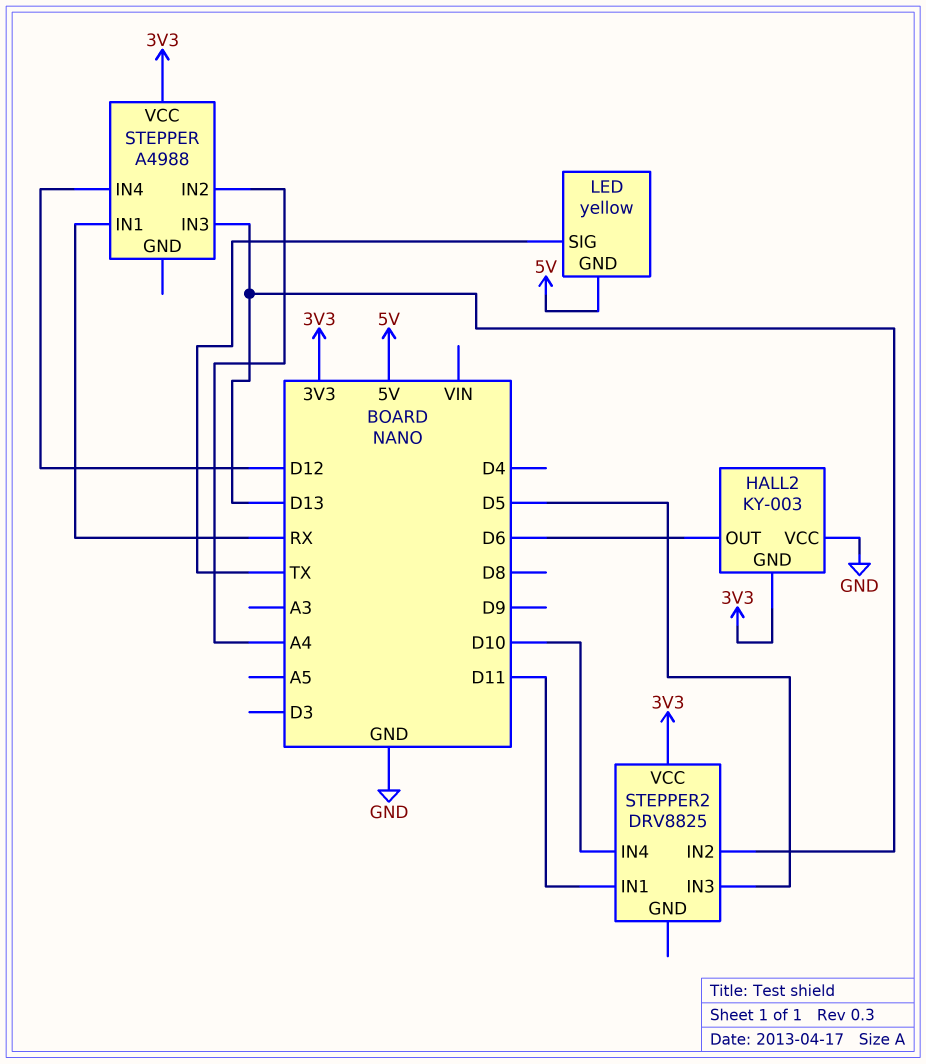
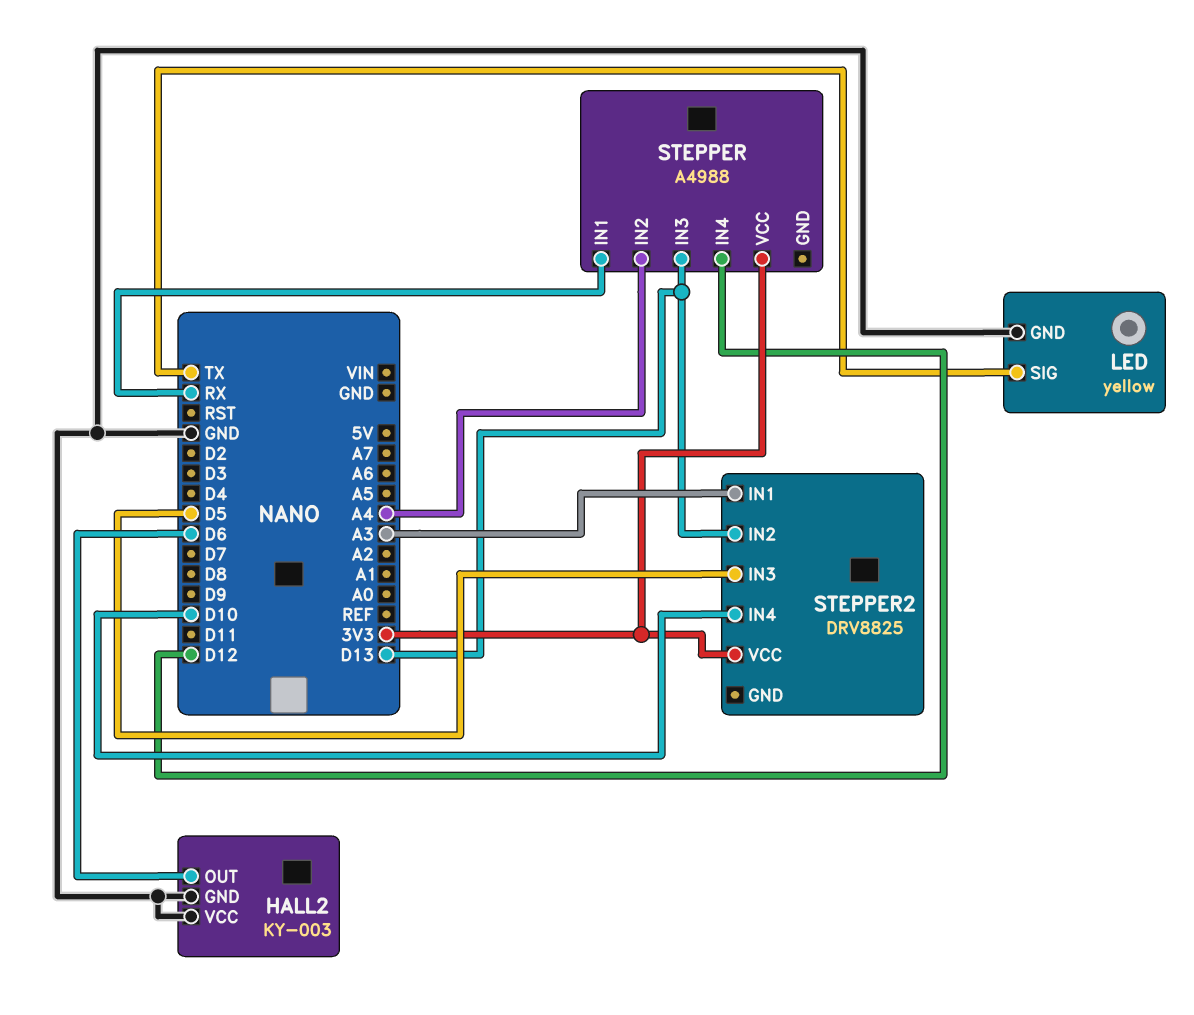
HALL2 pin GND: 3V3 -> GND
LED pin GND: 5V -> GND
STEPPER2 pin IN1: D11 -> A3

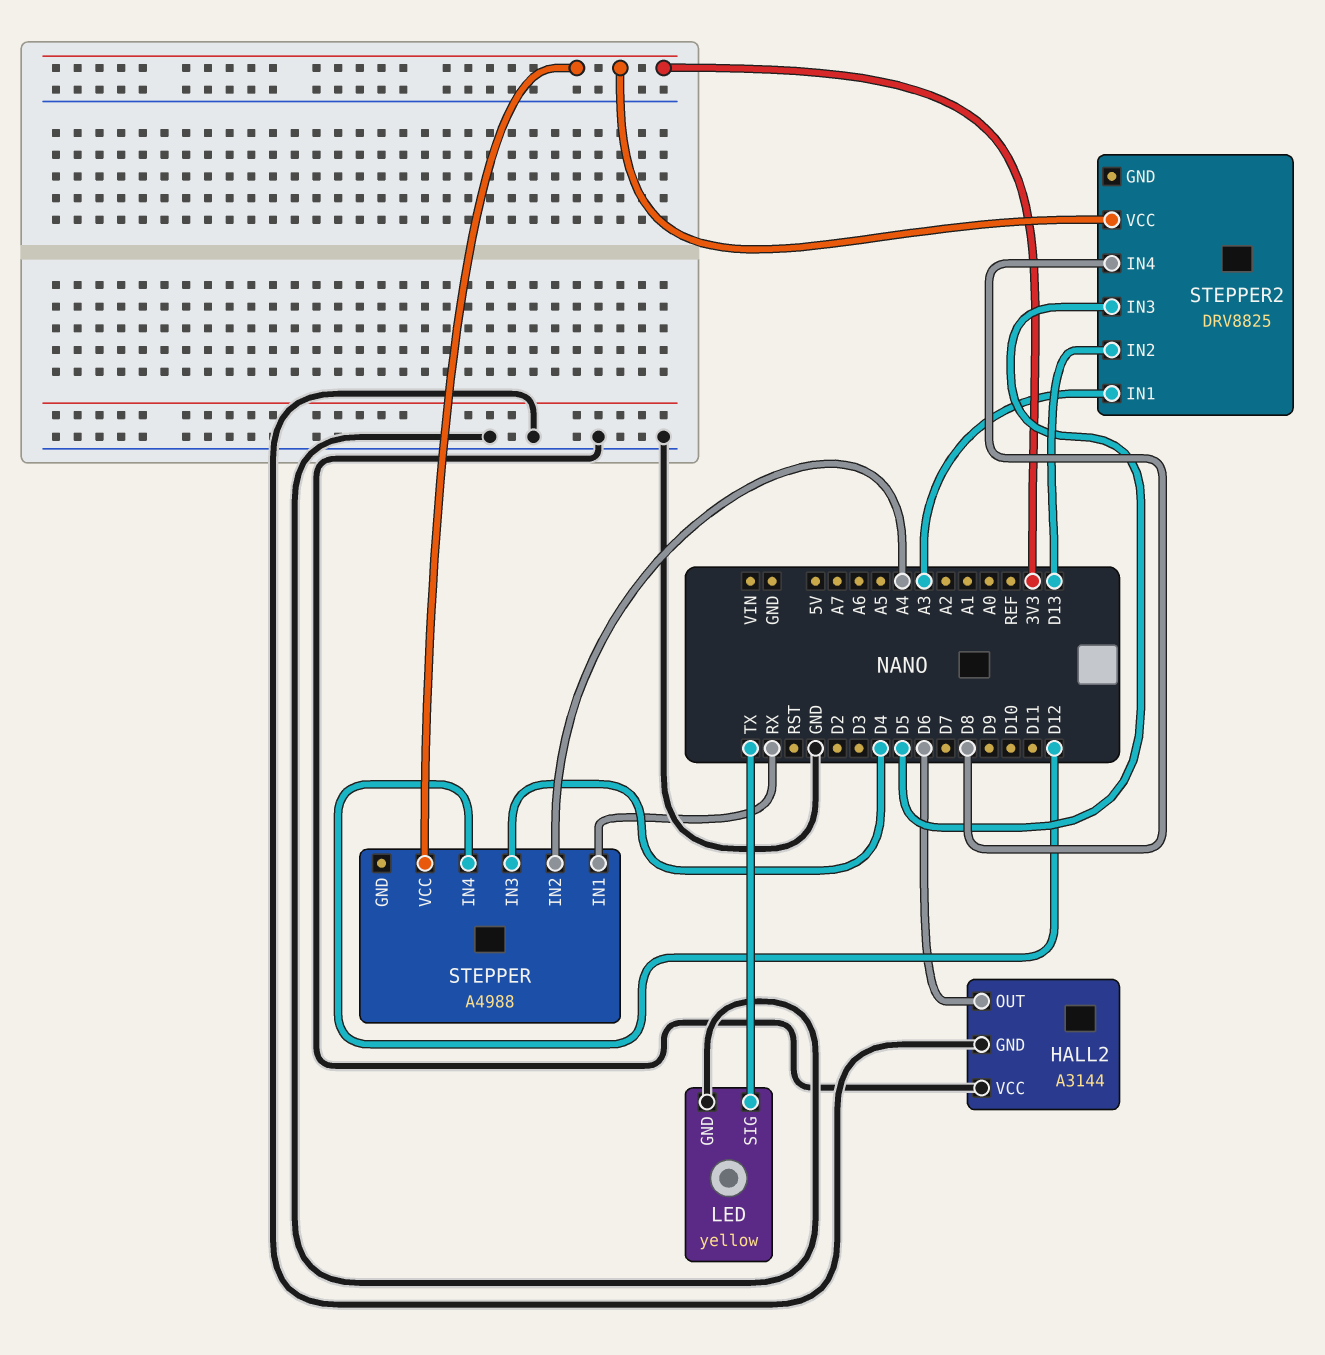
HALL2: KY-003 -> A3144
STEPPER pin IN3: D13 -> D4
STEPPER2 pin IN4: D10 -> D8

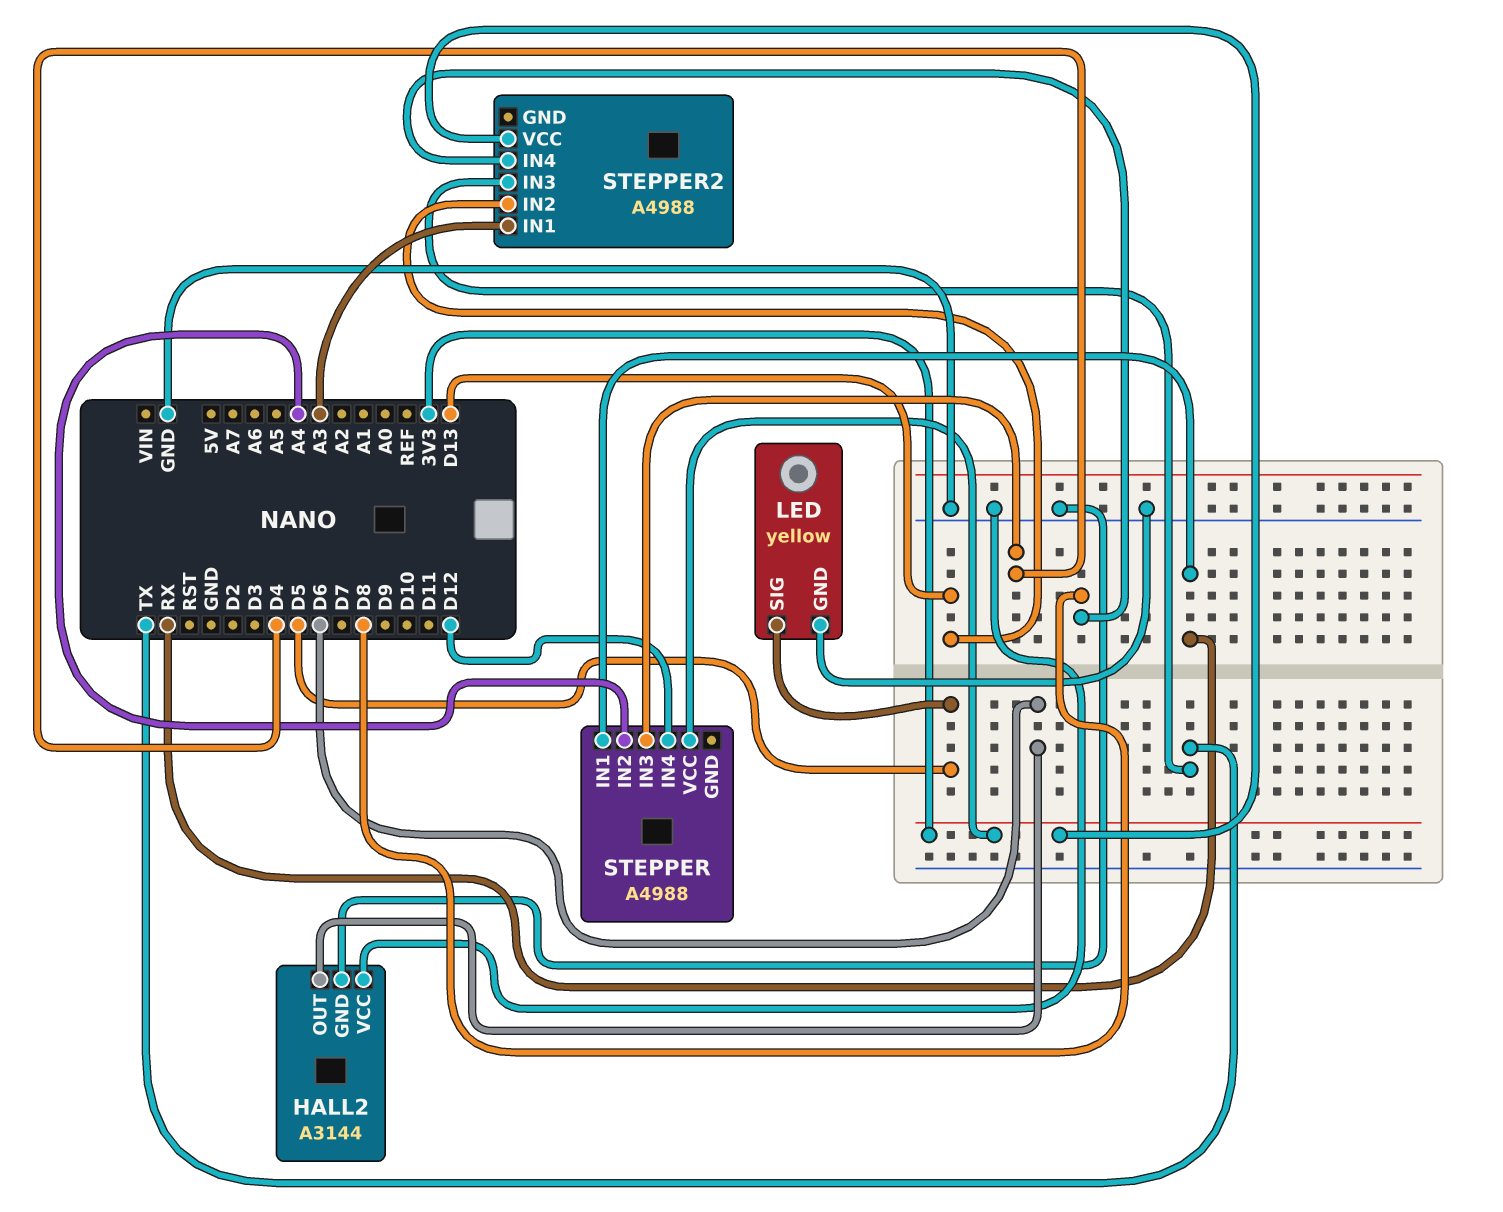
LED pin SIG: TX -> D5
STEPPER2: DRV8825 -> A4988
STEPPER2 pin IN3: D5 -> TX

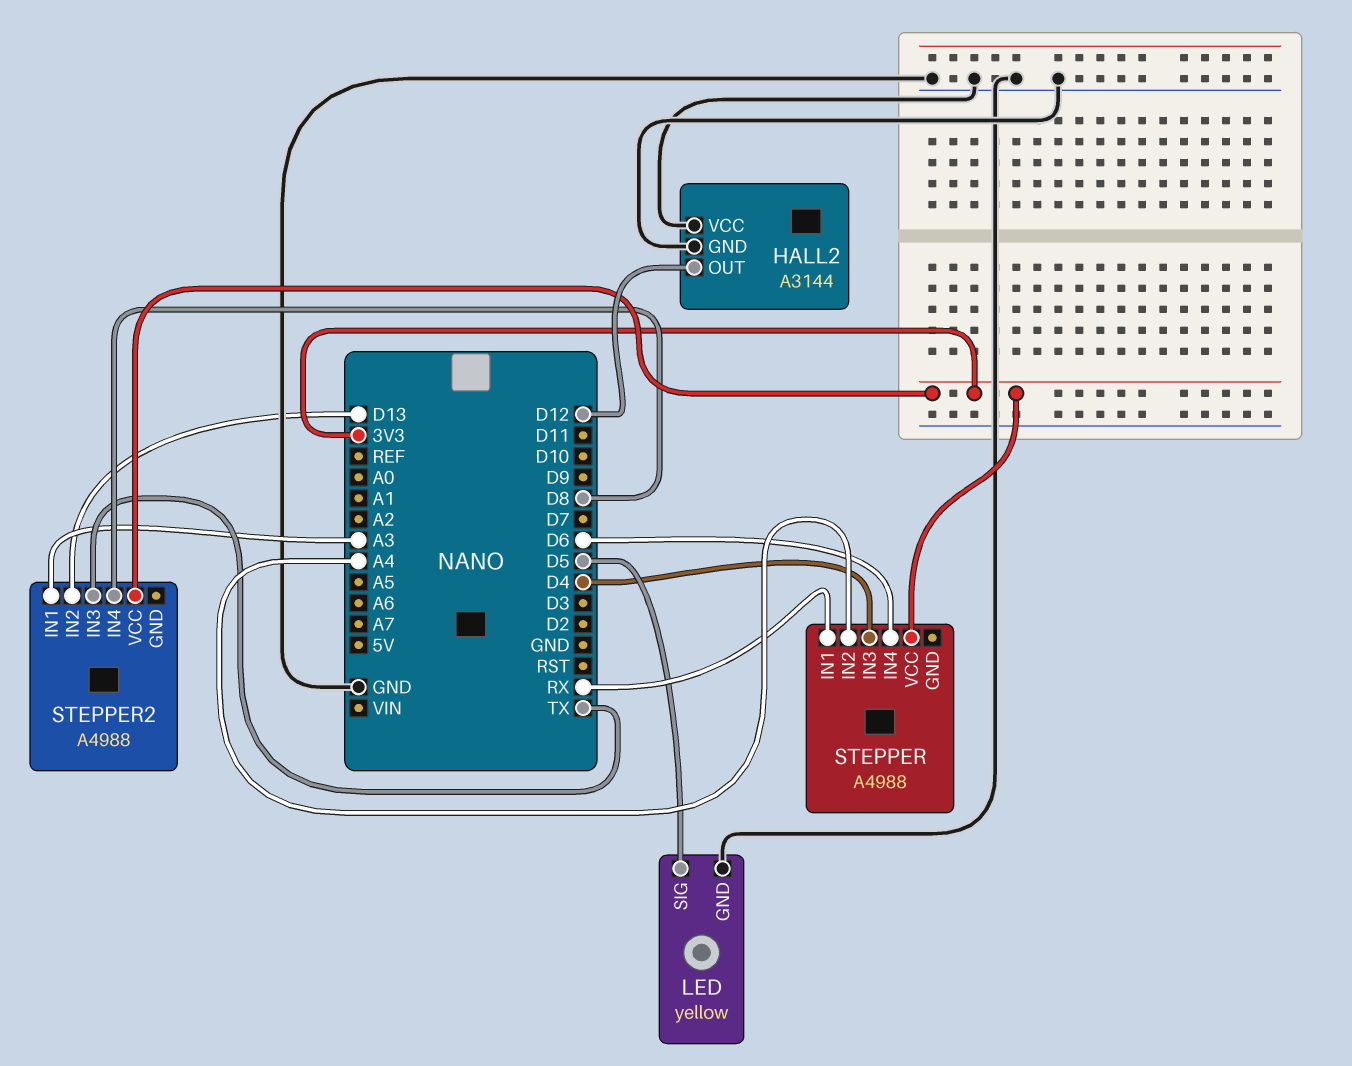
HALL2 pin OUT: D6 -> D12
STEPPER pin IN4: D12 -> D6

